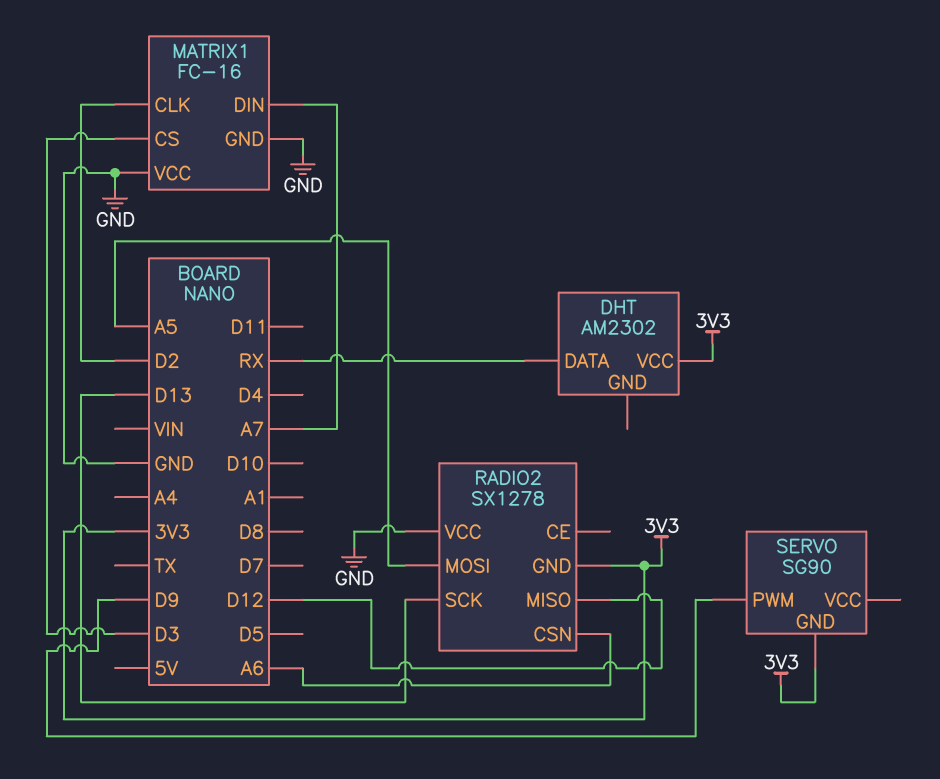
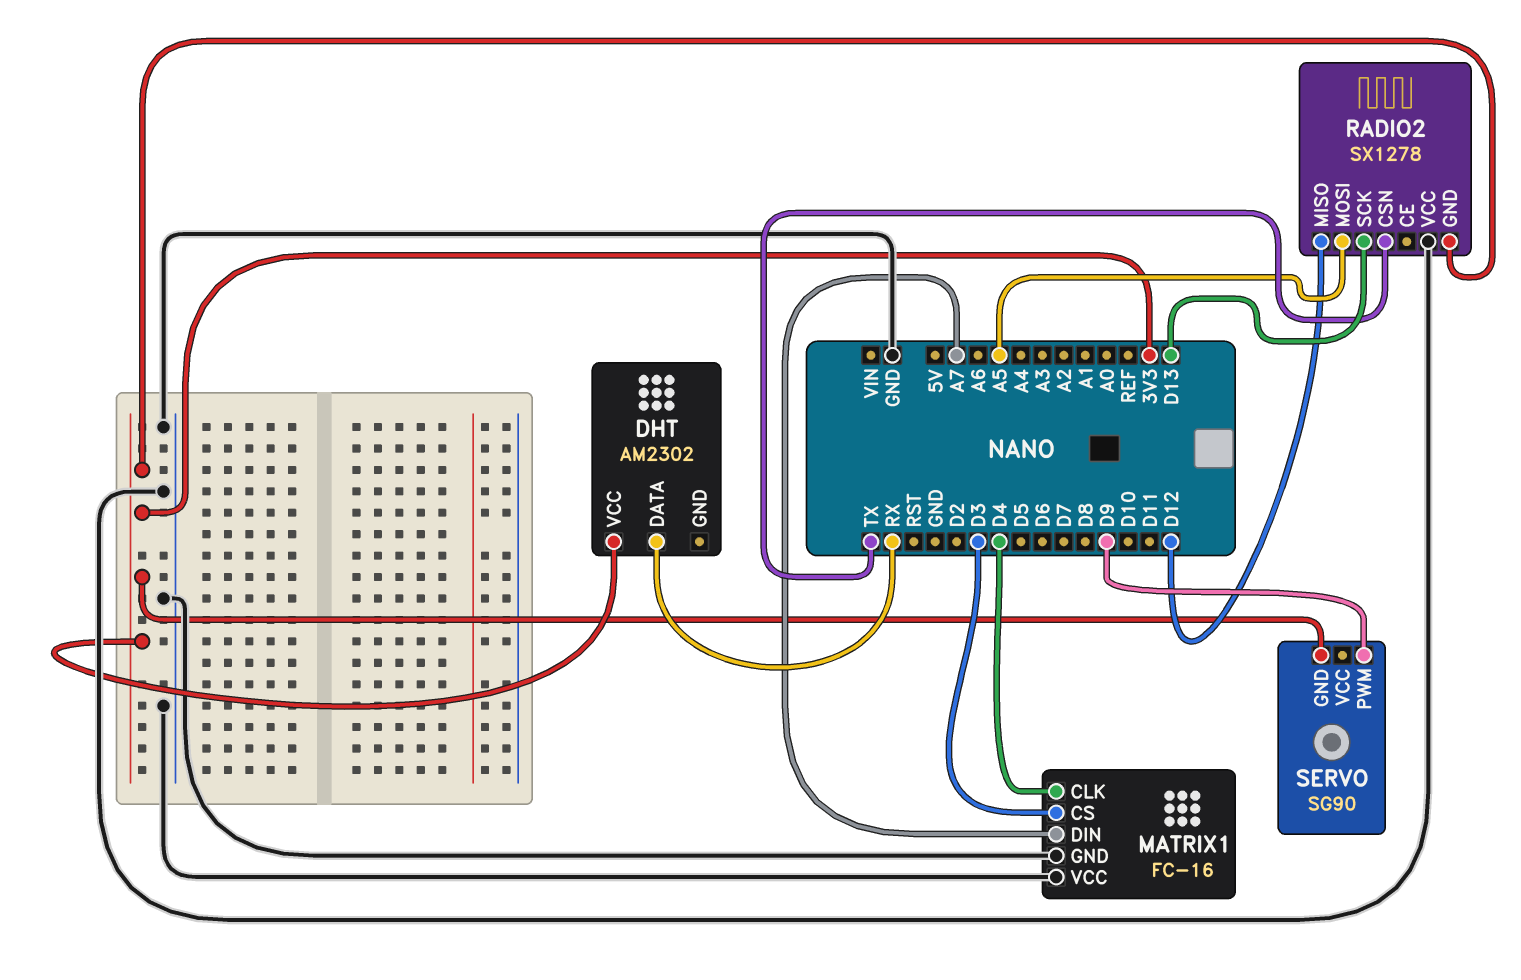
MATRIX1 pin CLK: D2 -> D4
RADIO2 pin CSN: A6 -> TX

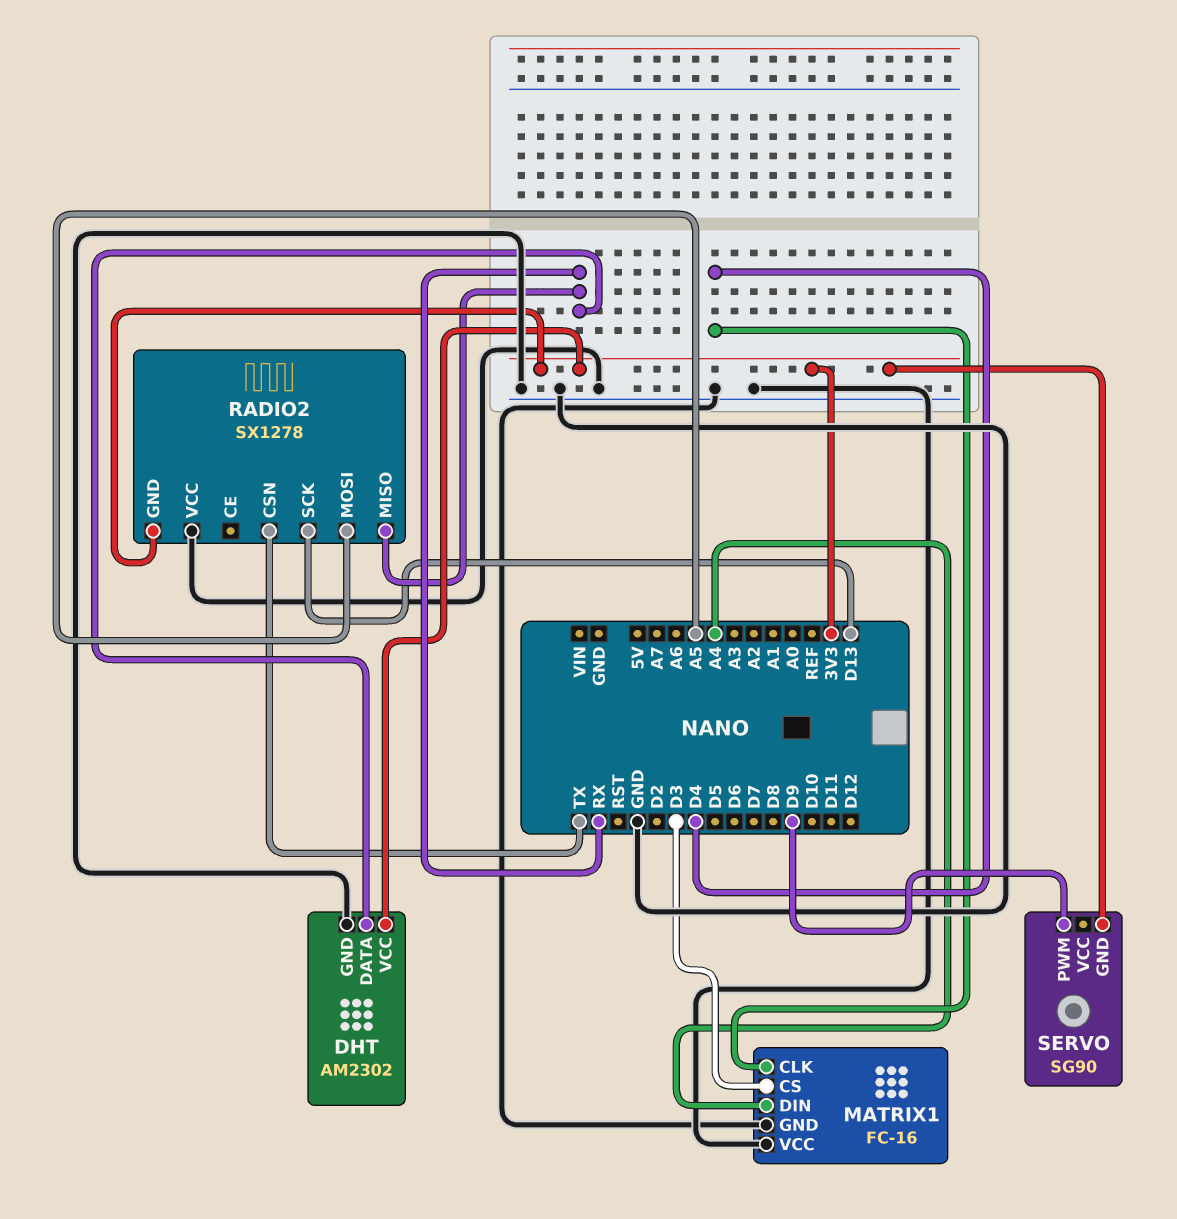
DHT pin GND: none -> GND
MATRIX1 pin DIN: A7 -> A4
RADIO2 pin MISO: D12 -> RX

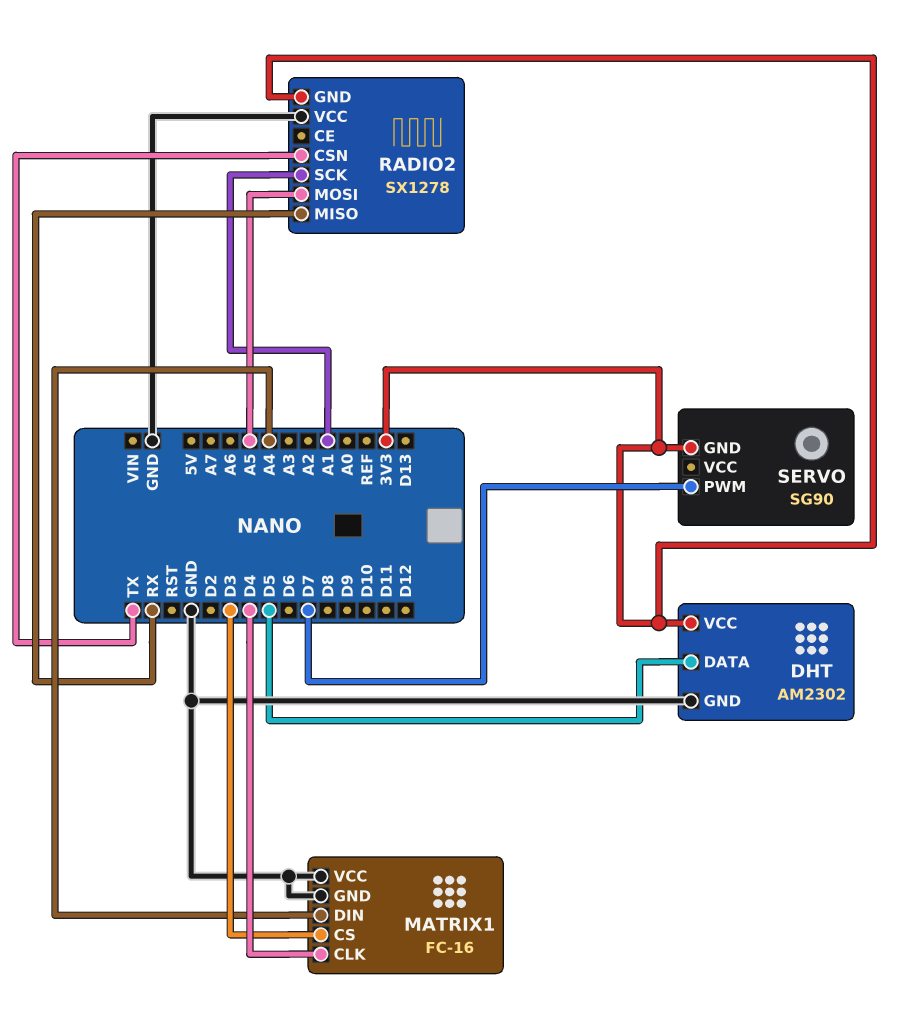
DHT pin DATA: RX -> D5
RADIO2 pin SCK: D13 -> A1
SERVO pin PWM: D9 -> D7

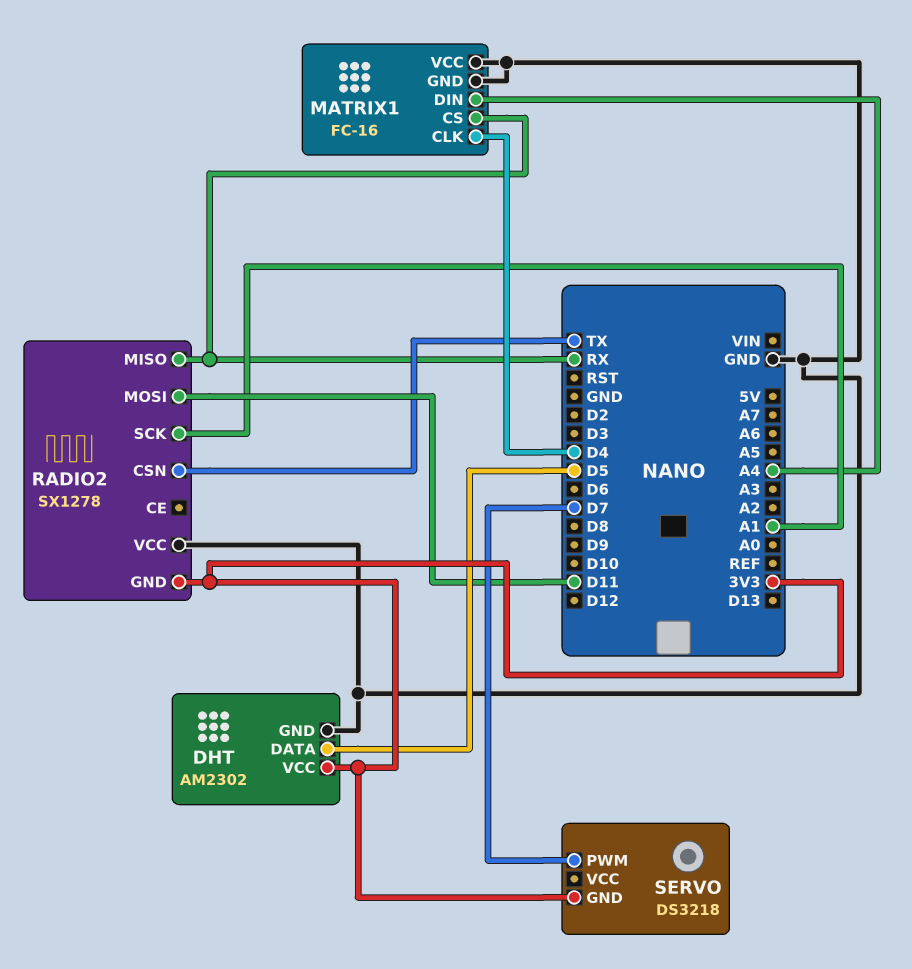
MATRIX1 pin CS: D3 -> RX
RADIO2 pin MOSI: A5 -> D11
SERVO: SG90 -> DS3218

